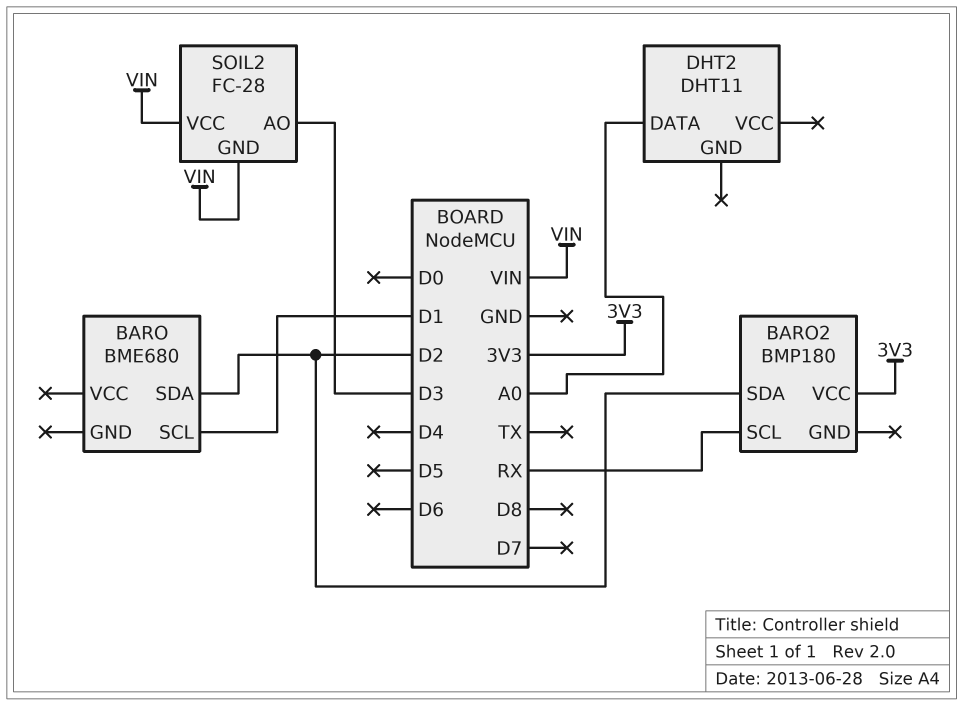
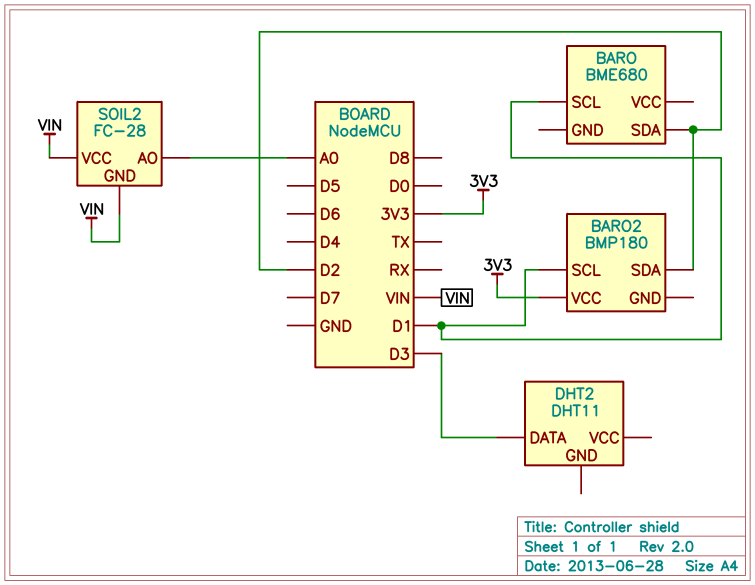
BARO2 pin SCL: RX -> D1
DHT2 pin DATA: A0 -> D3
SOIL2 pin AO: D3 -> A0

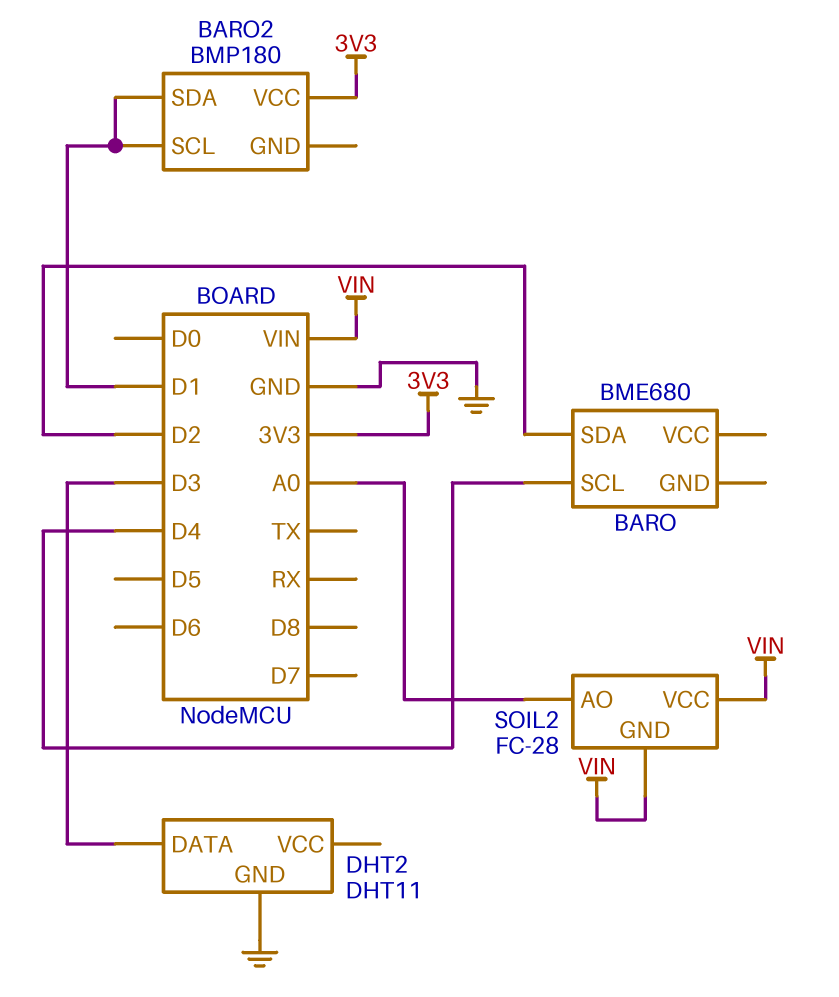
BARO pin SCL: D1 -> D4
BARO2 pin SDA: D2 -> D1
DHT2 pin GND: none -> GND

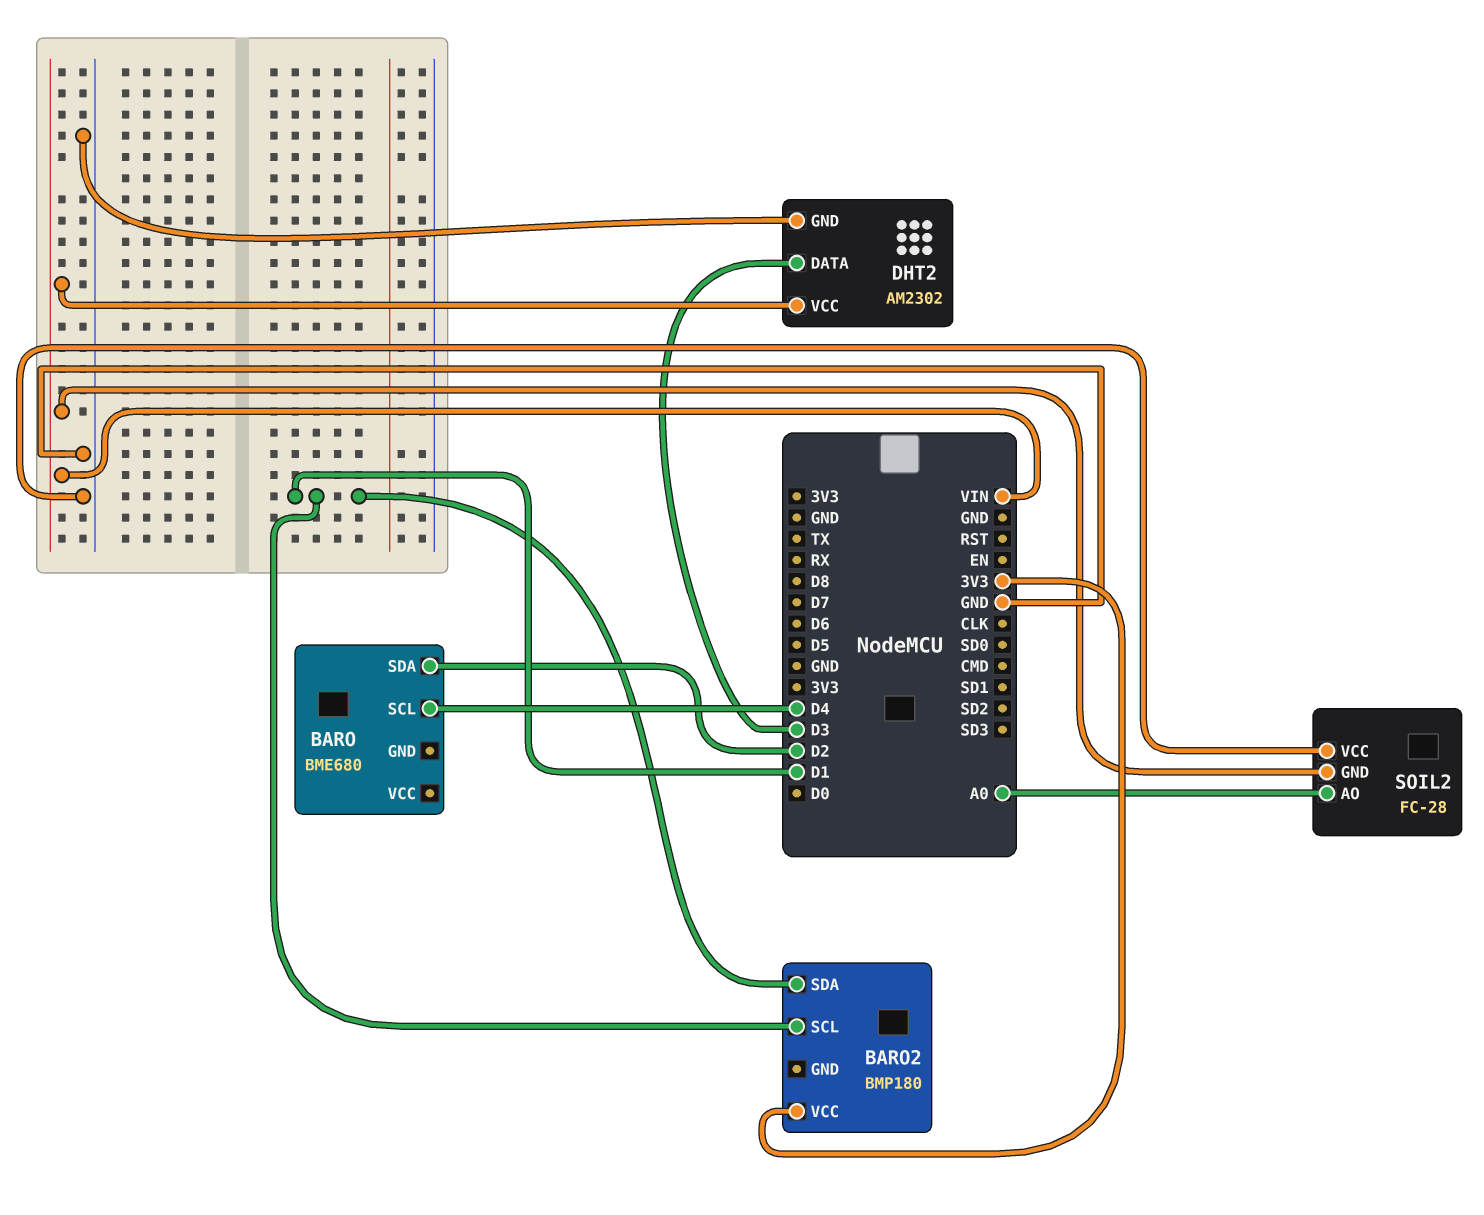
DHT2: DHT11 -> AM2302
DHT2 pin VCC: none -> VIN
SOIL2 pin VCC: VIN -> GND

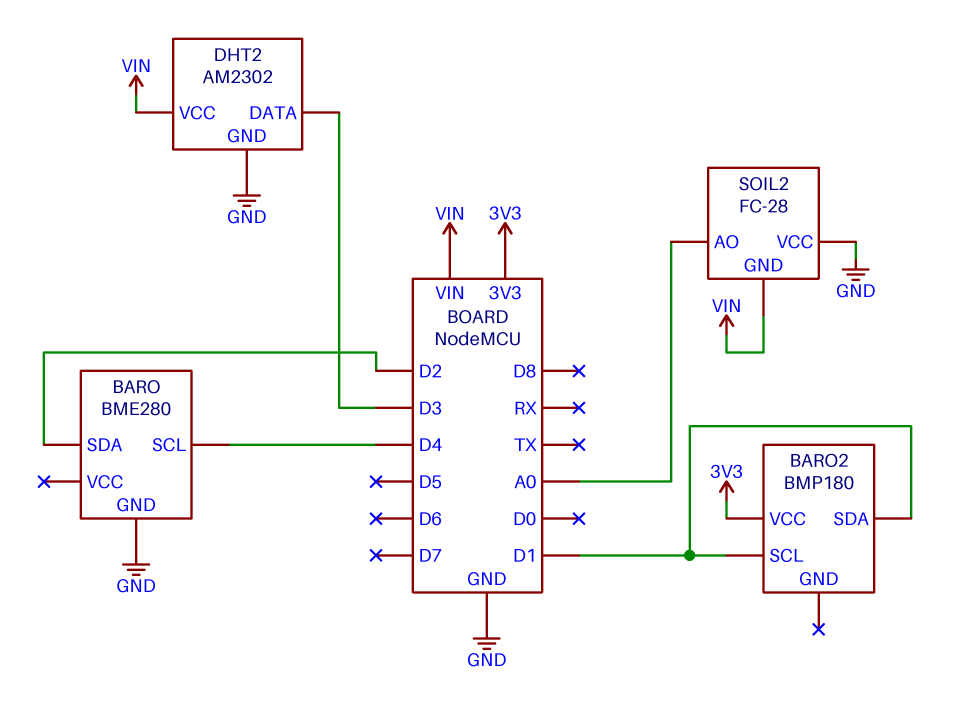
BARO: BME680 -> BME280
BARO pin GND: none -> GND

